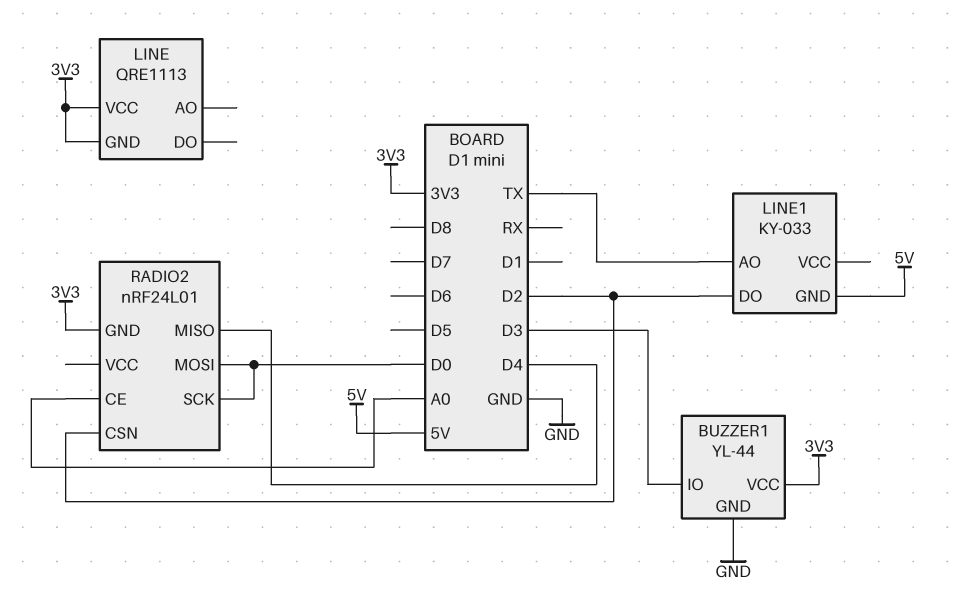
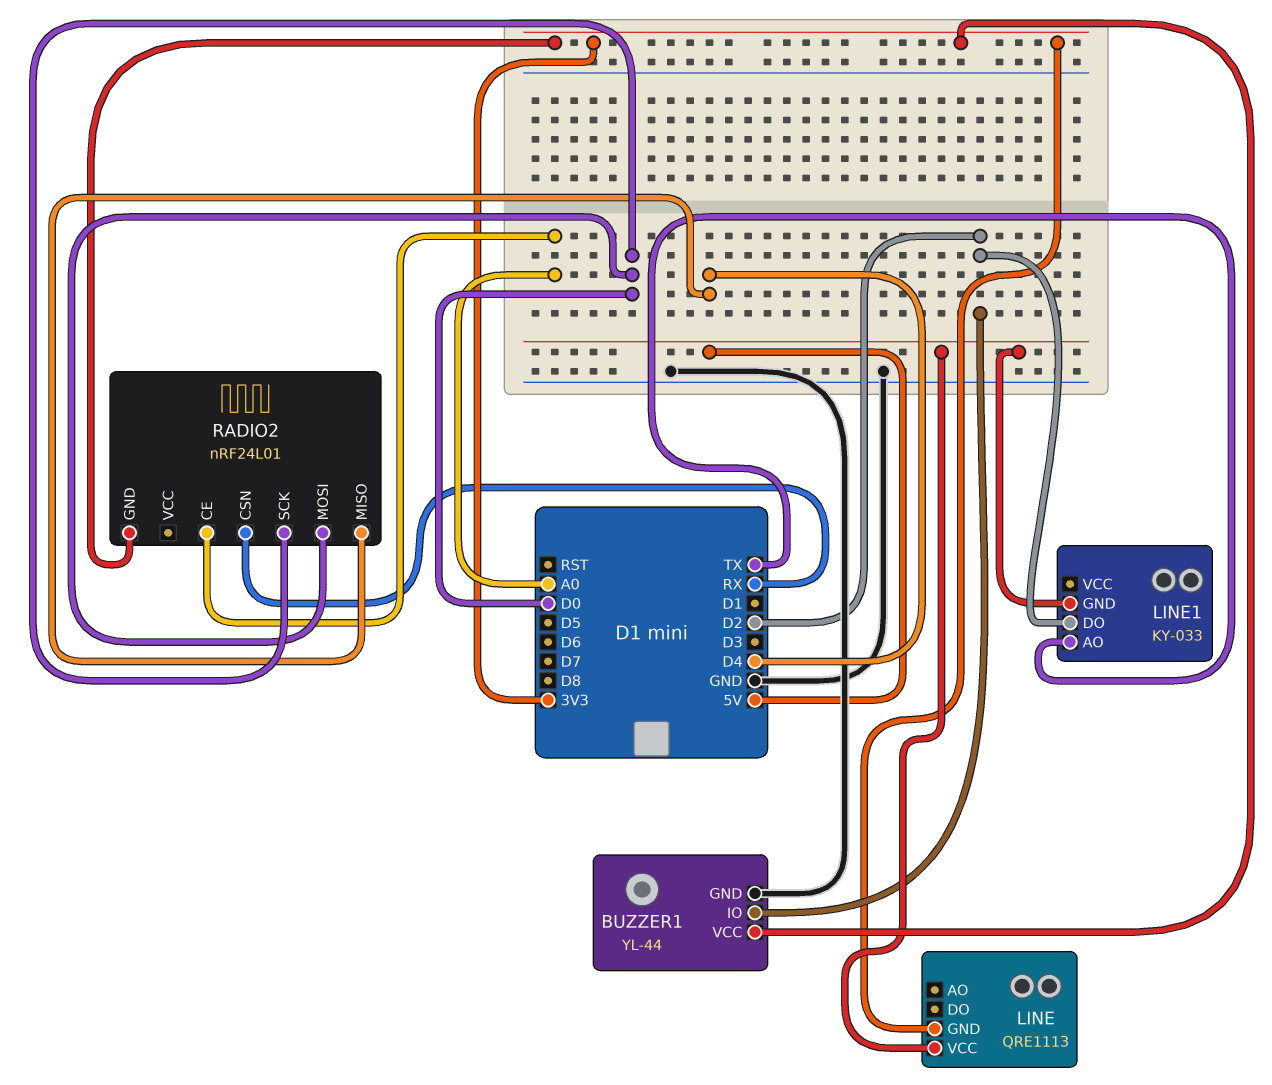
BUZZER1 pin IO: D3 -> D2
LINE pin VCC: 3V3 -> 5V
RADIO2 pin CSN: D2 -> RX

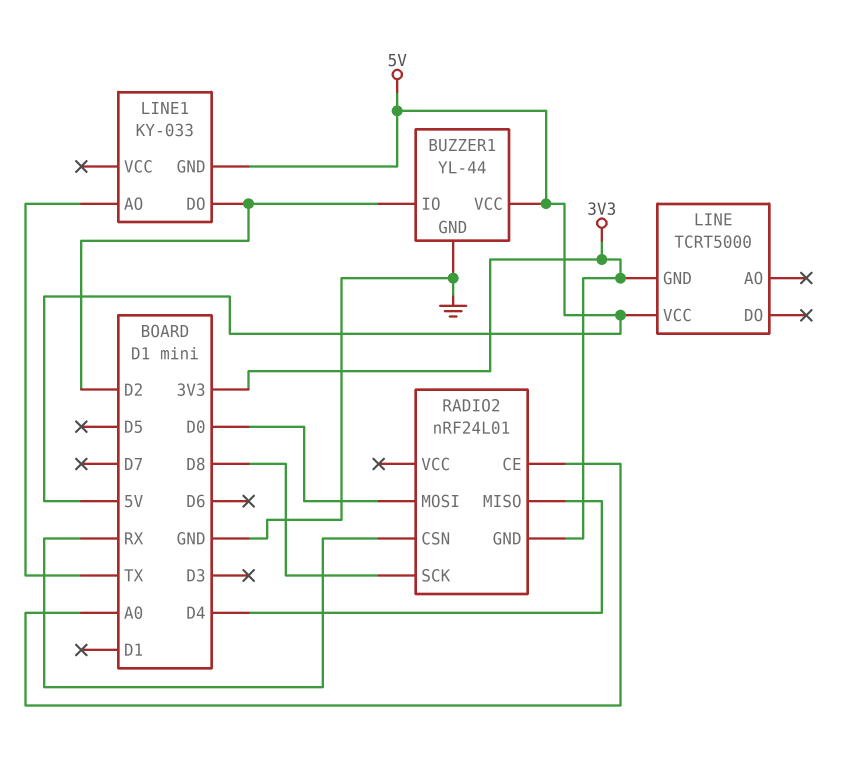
BUZZER1 pin VCC: 3V3 -> 5V
LINE: QRE1113 -> TCRT5000
RADIO2 pin SCK: D0 -> D8

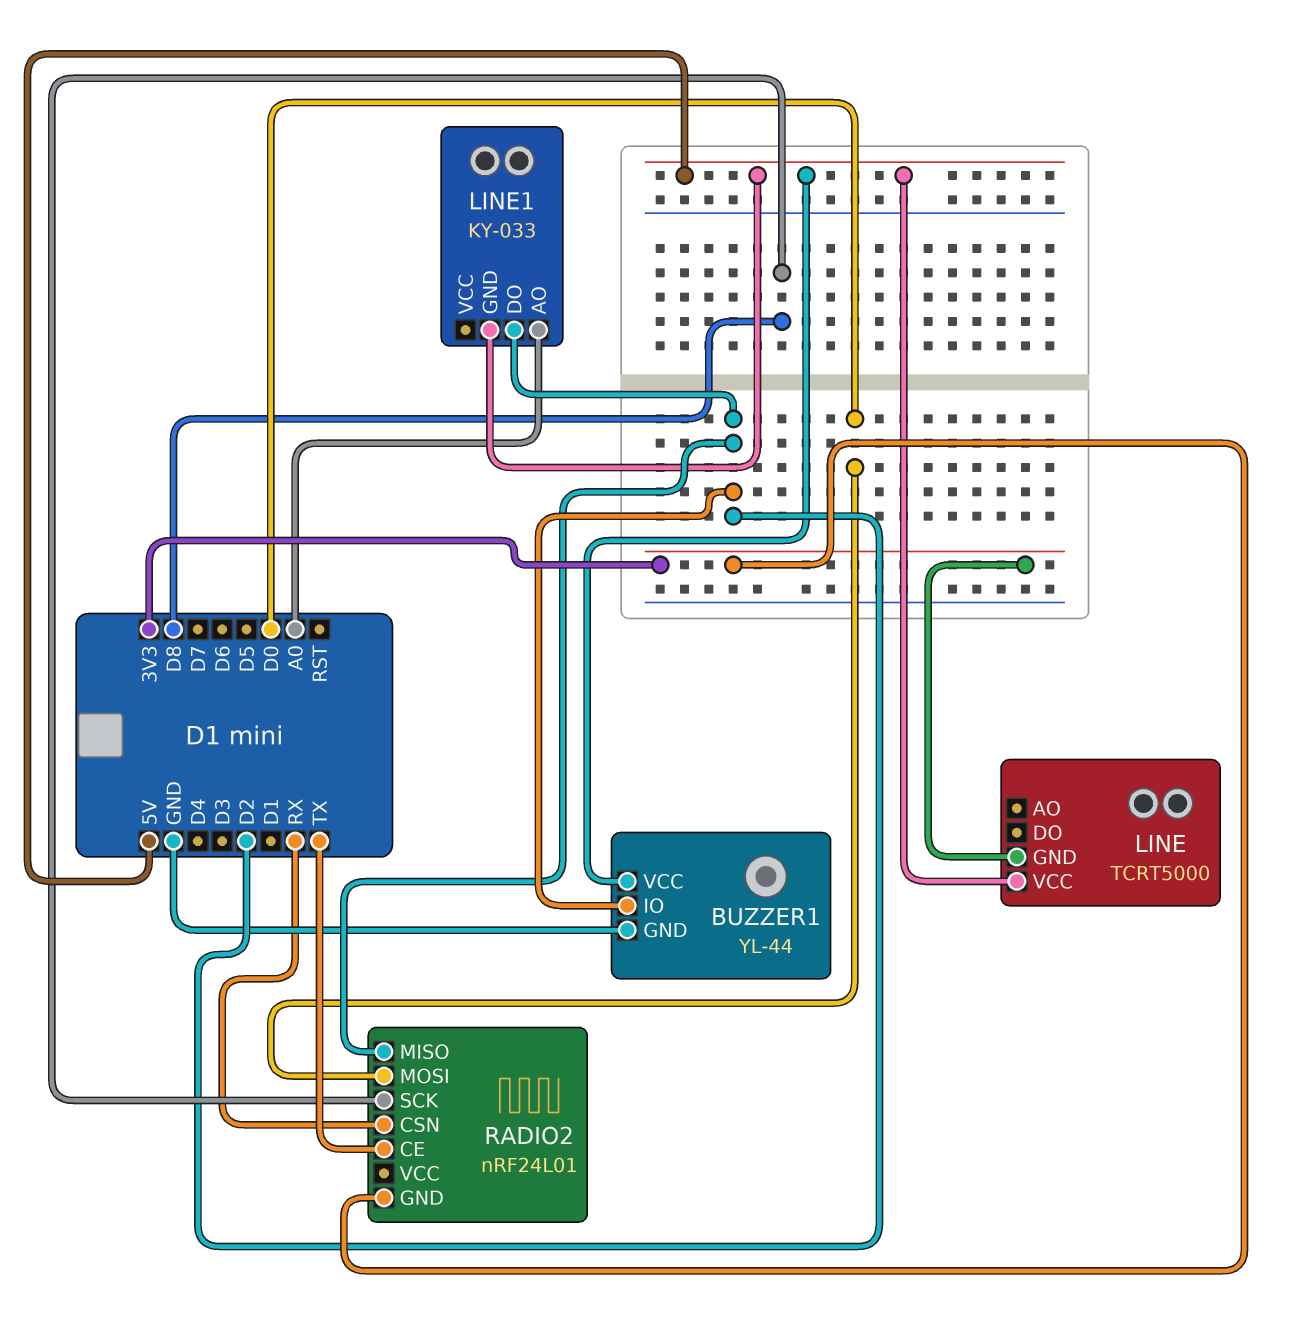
LINE1 pin AO: TX -> A0
RADIO2 pin CE: A0 -> TX
RADIO2 pin MISO: D4 -> D2

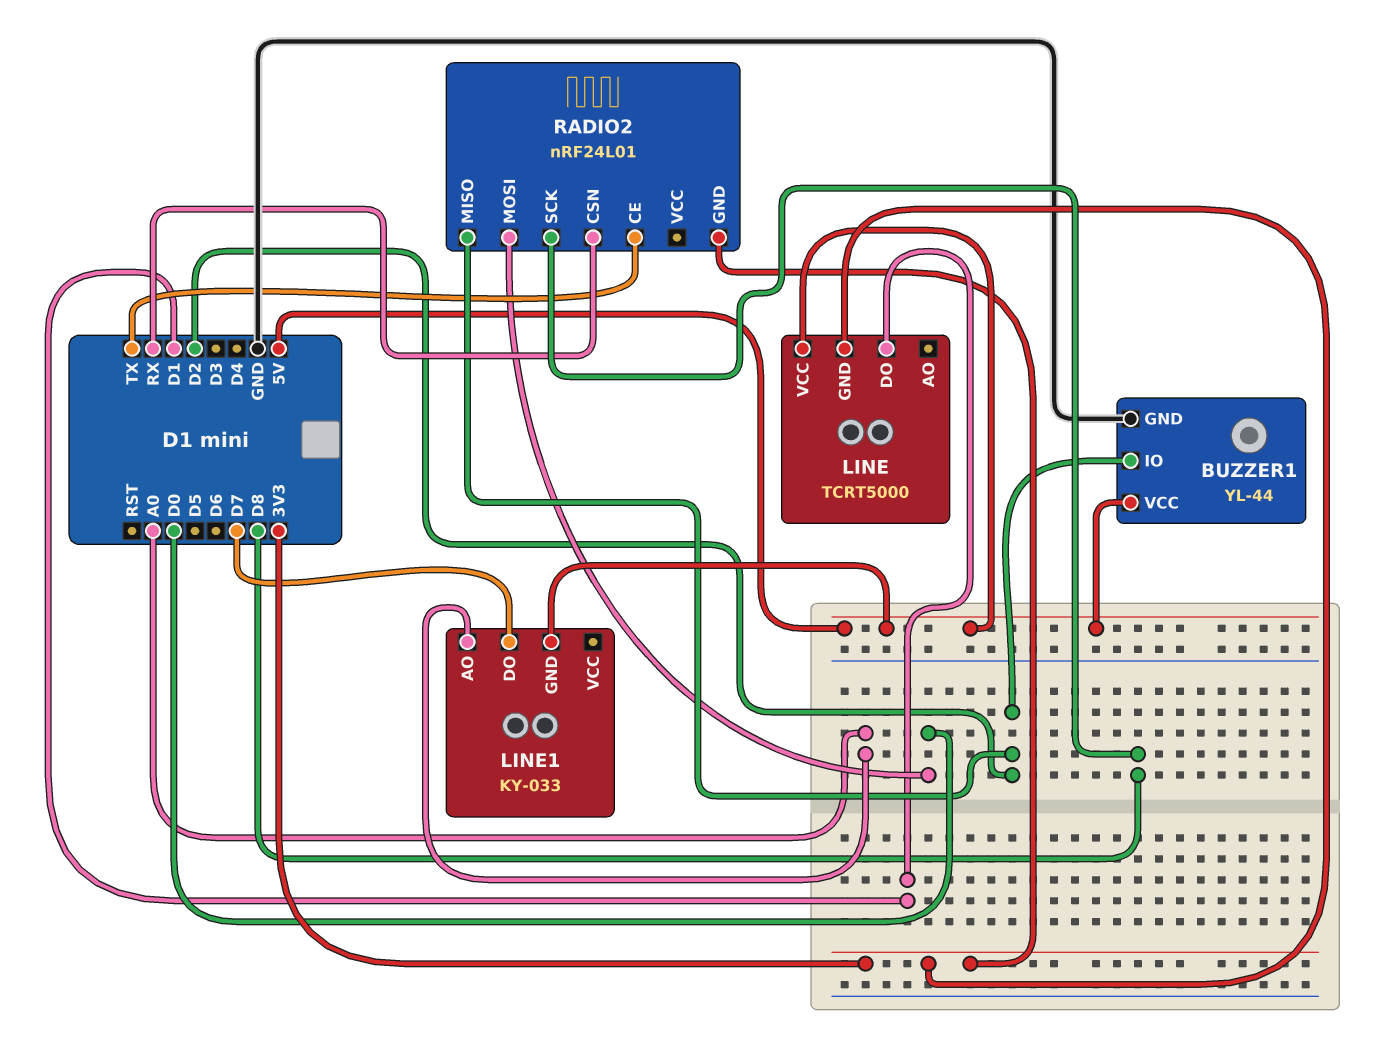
LINE pin DO: none -> D1
LINE1 pin DO: D2 -> D7

